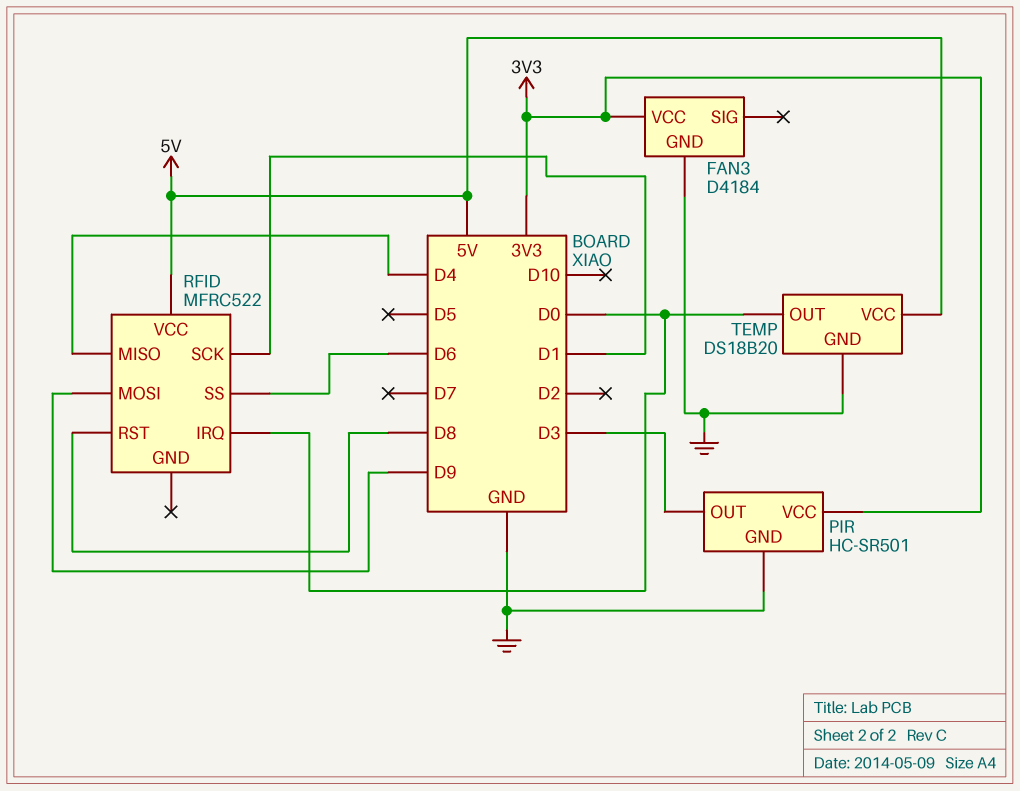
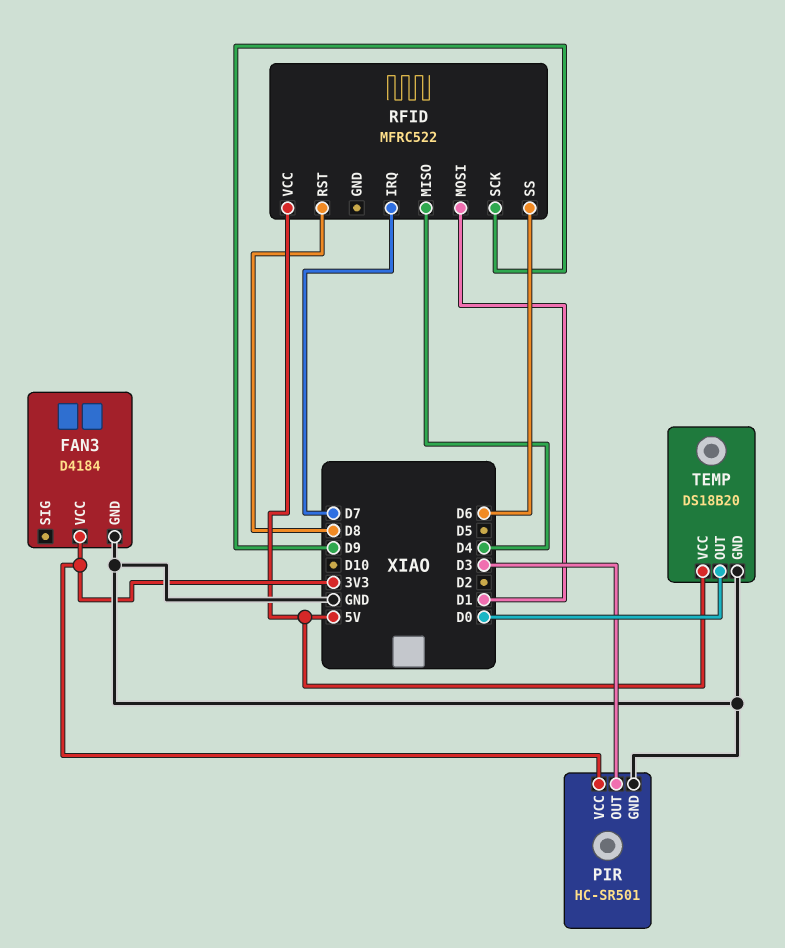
RFID pin IRQ: D0 -> D7
RFID pin MOSI: D9 -> D1
RFID pin SCK: D1 -> D9

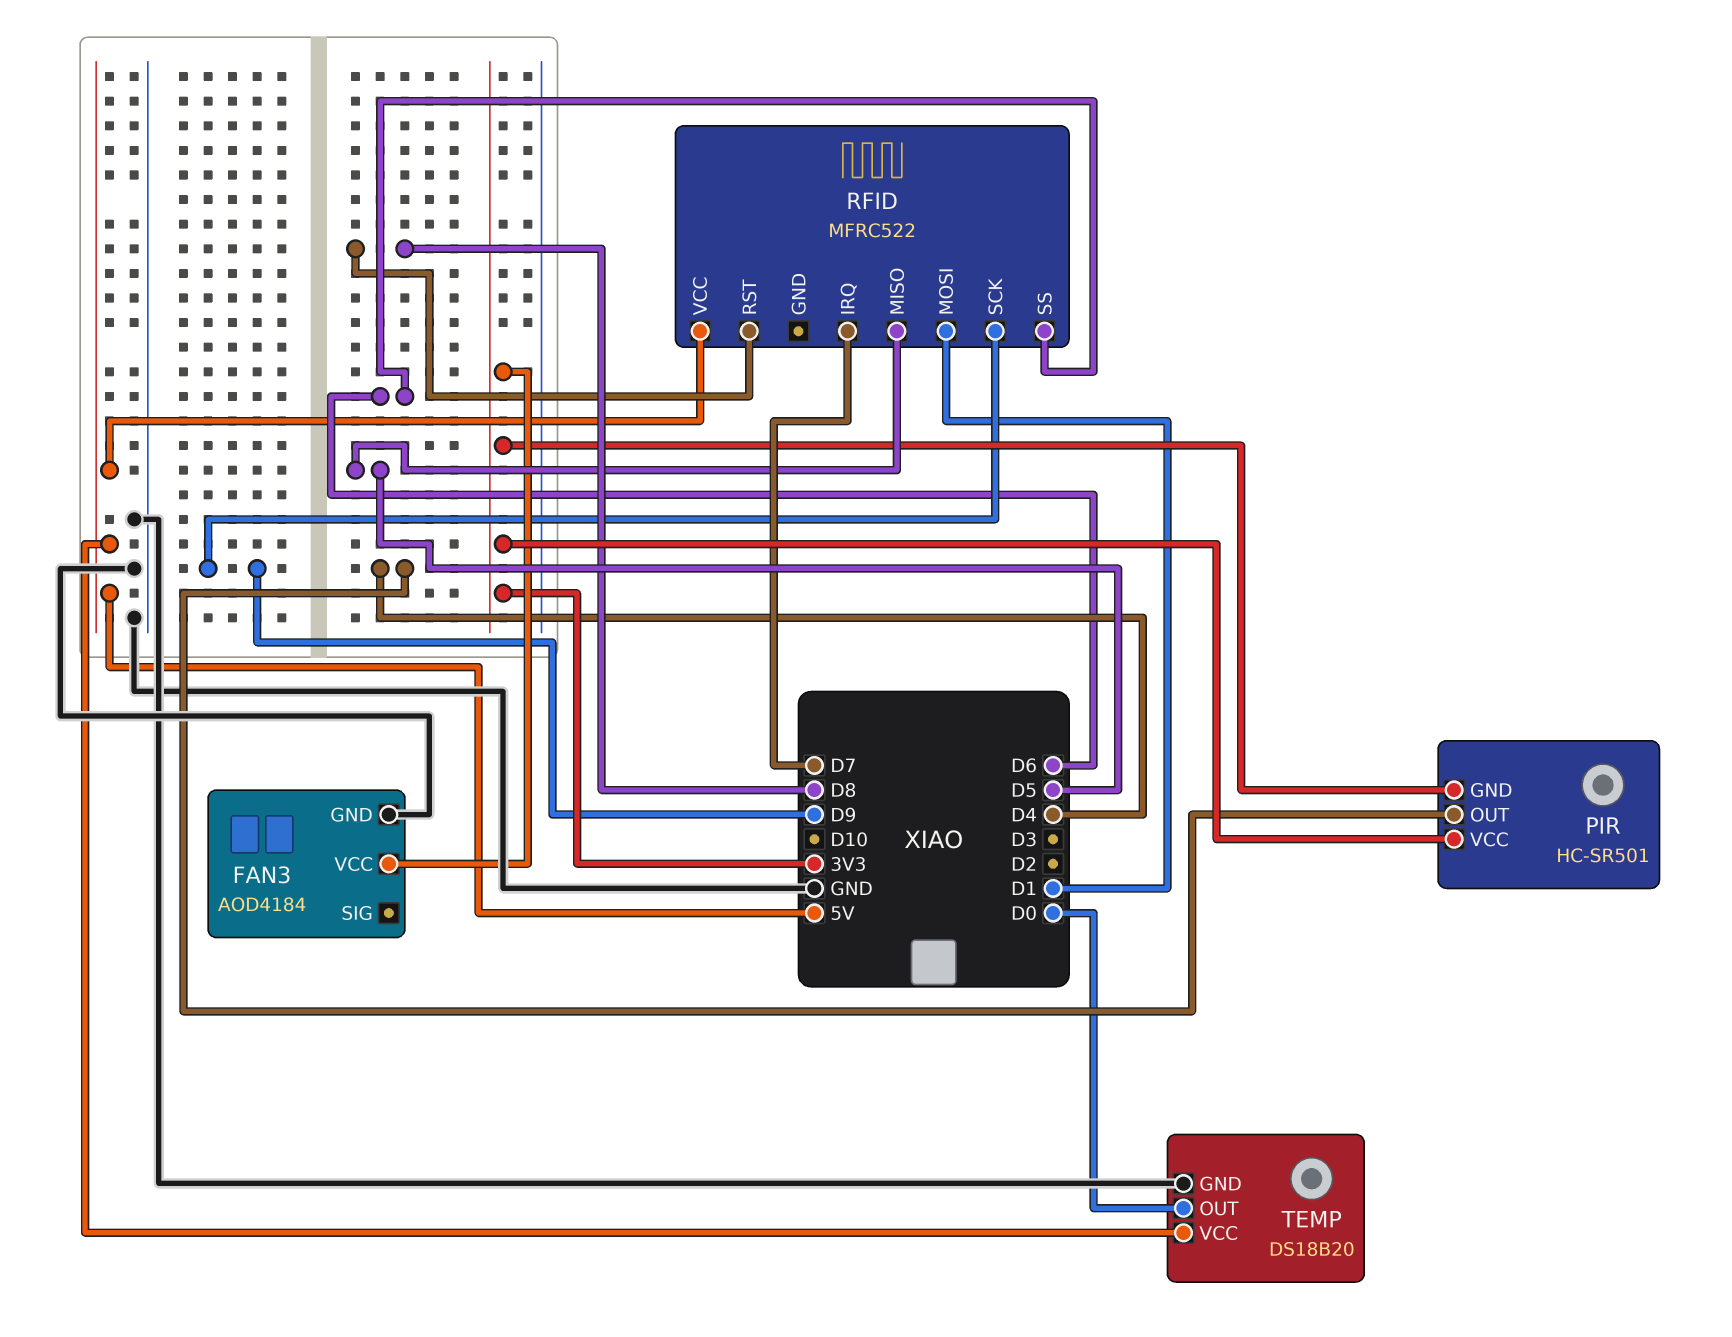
FAN3: D4184 -> AOD4184
PIR pin GND: GND -> 3V3
PIR pin OUT: D3 -> D4
RFID pin MISO: D4 -> D5

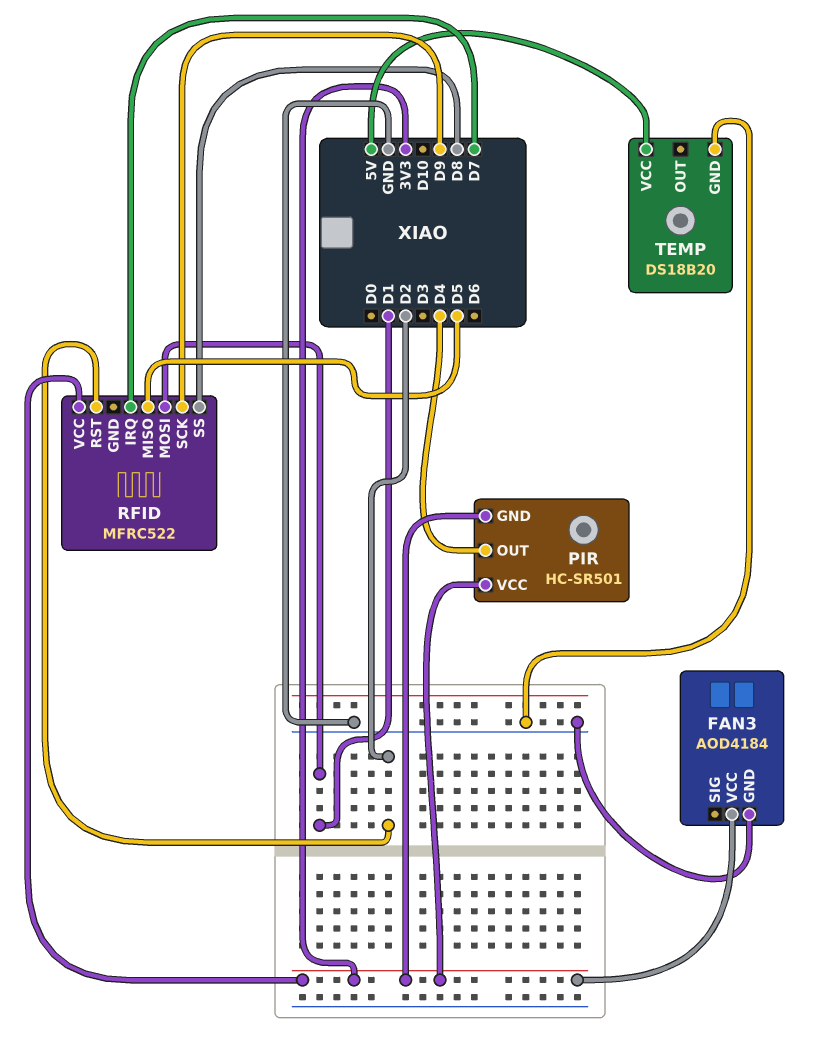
RFID pin RST: D8 -> D2
RFID pin SS: D6 -> D8
RFID pin VCC: 5V -> 3V3
TEMP pin OUT: D0 -> none

